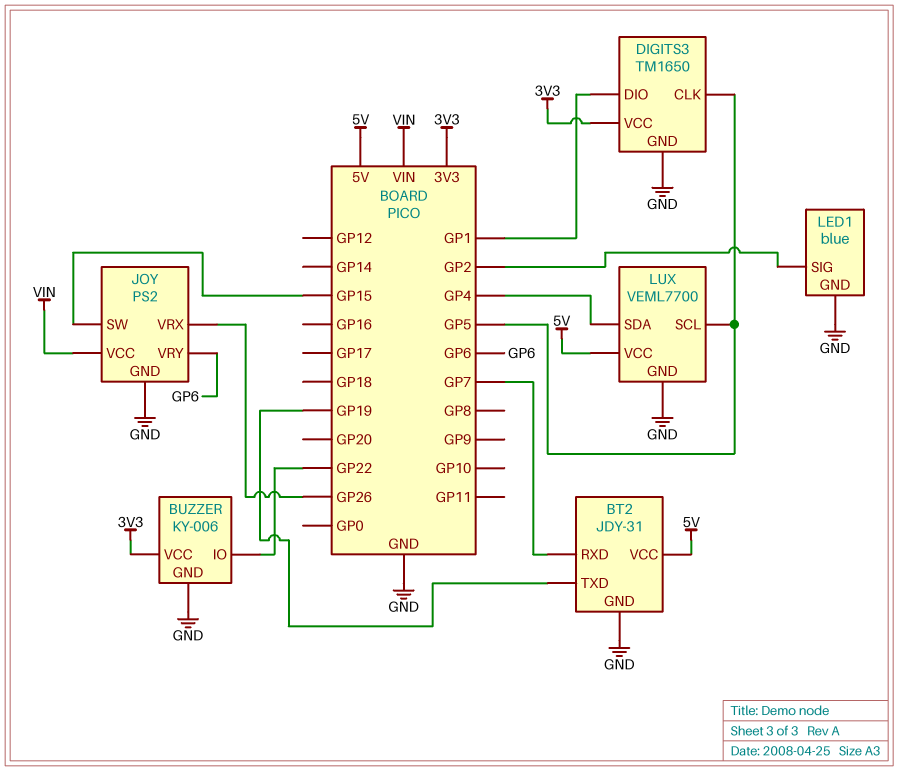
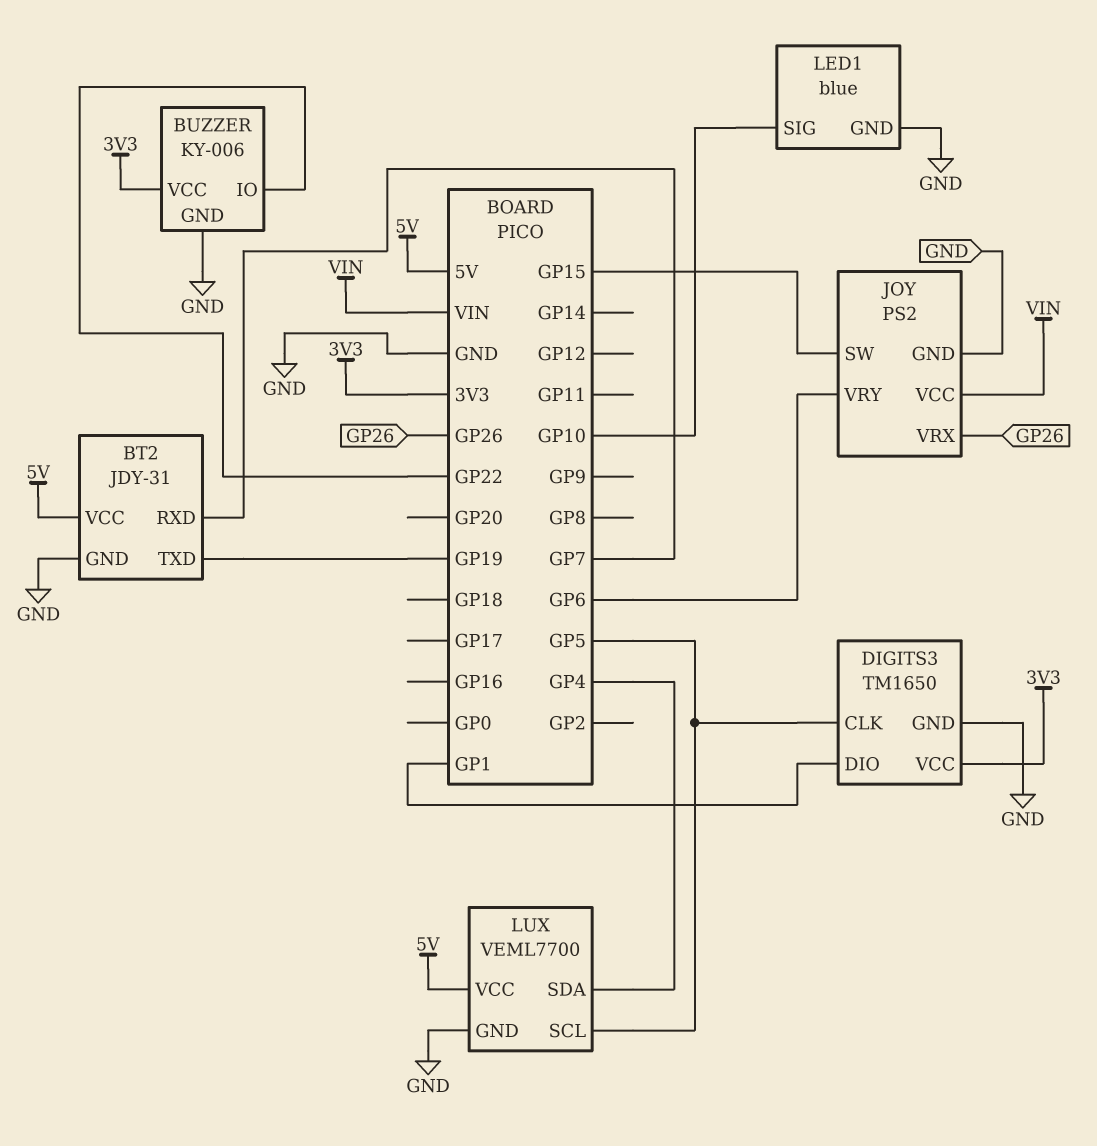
LED1 pin SIG: GP2 -> GP10

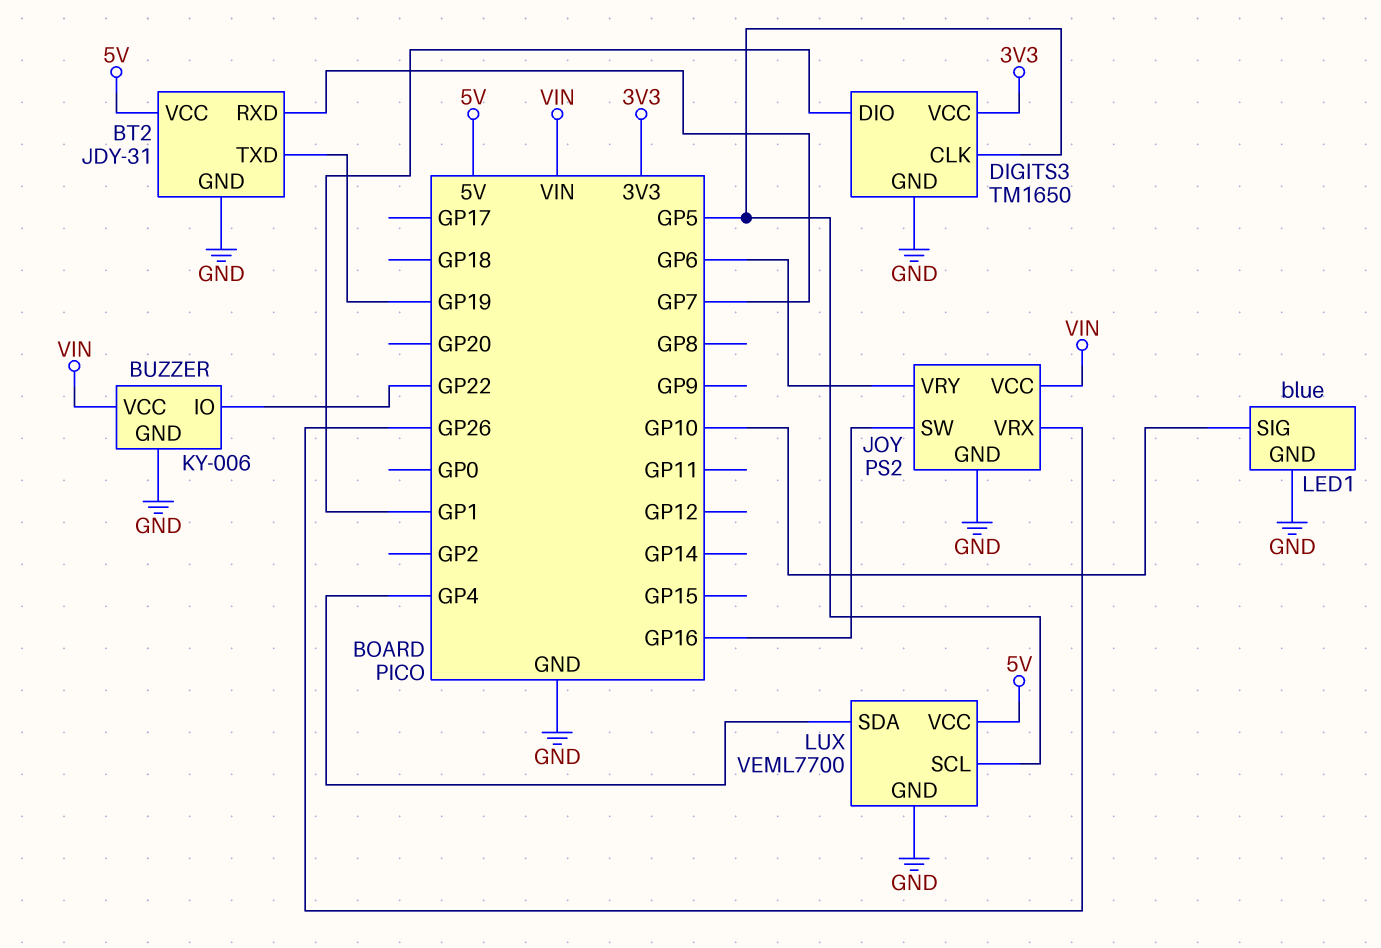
BUZZER pin VCC: 3V3 -> VIN
JOY pin SW: GP15 -> GP16

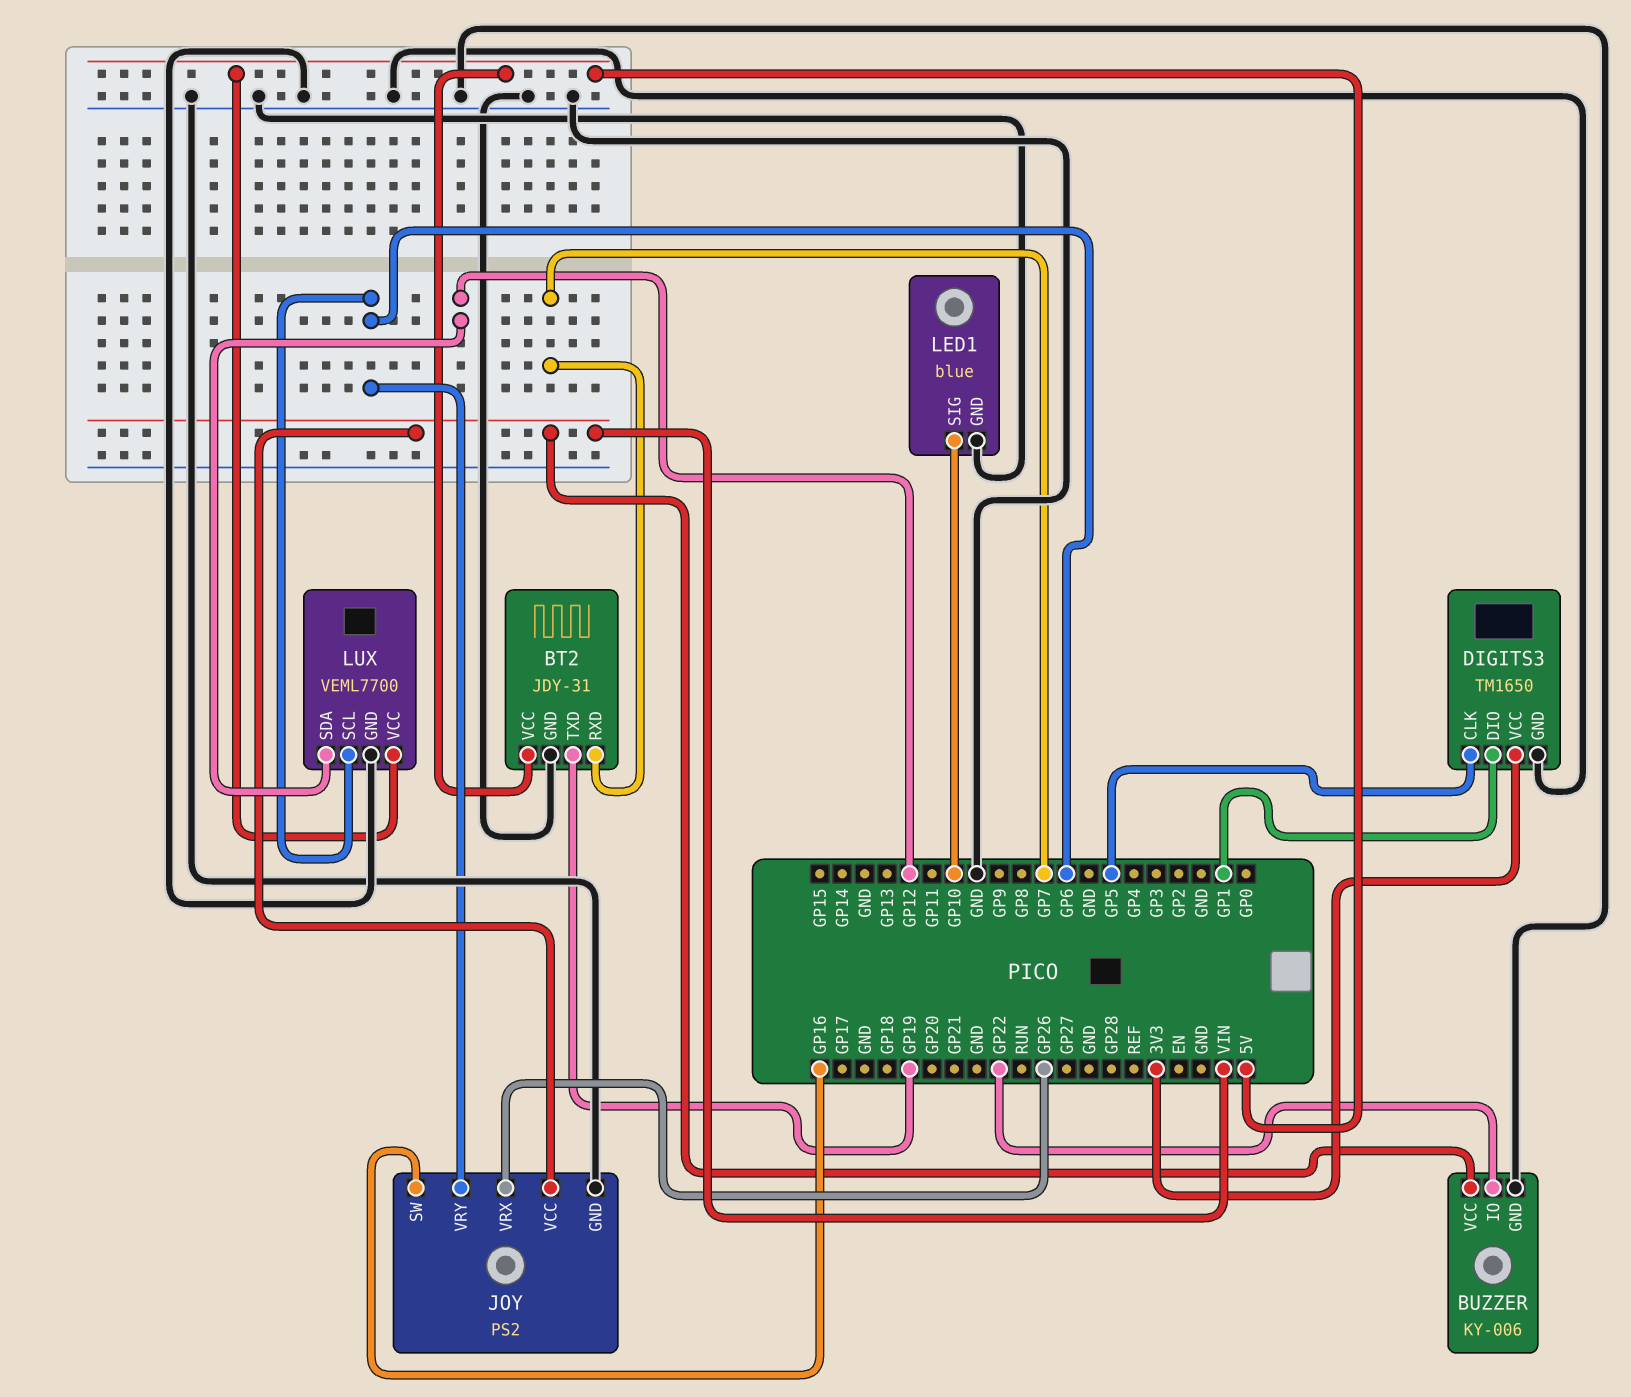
LUX pin SCL: GP5 -> GP6
LUX pin SDA: GP4 -> GP12

